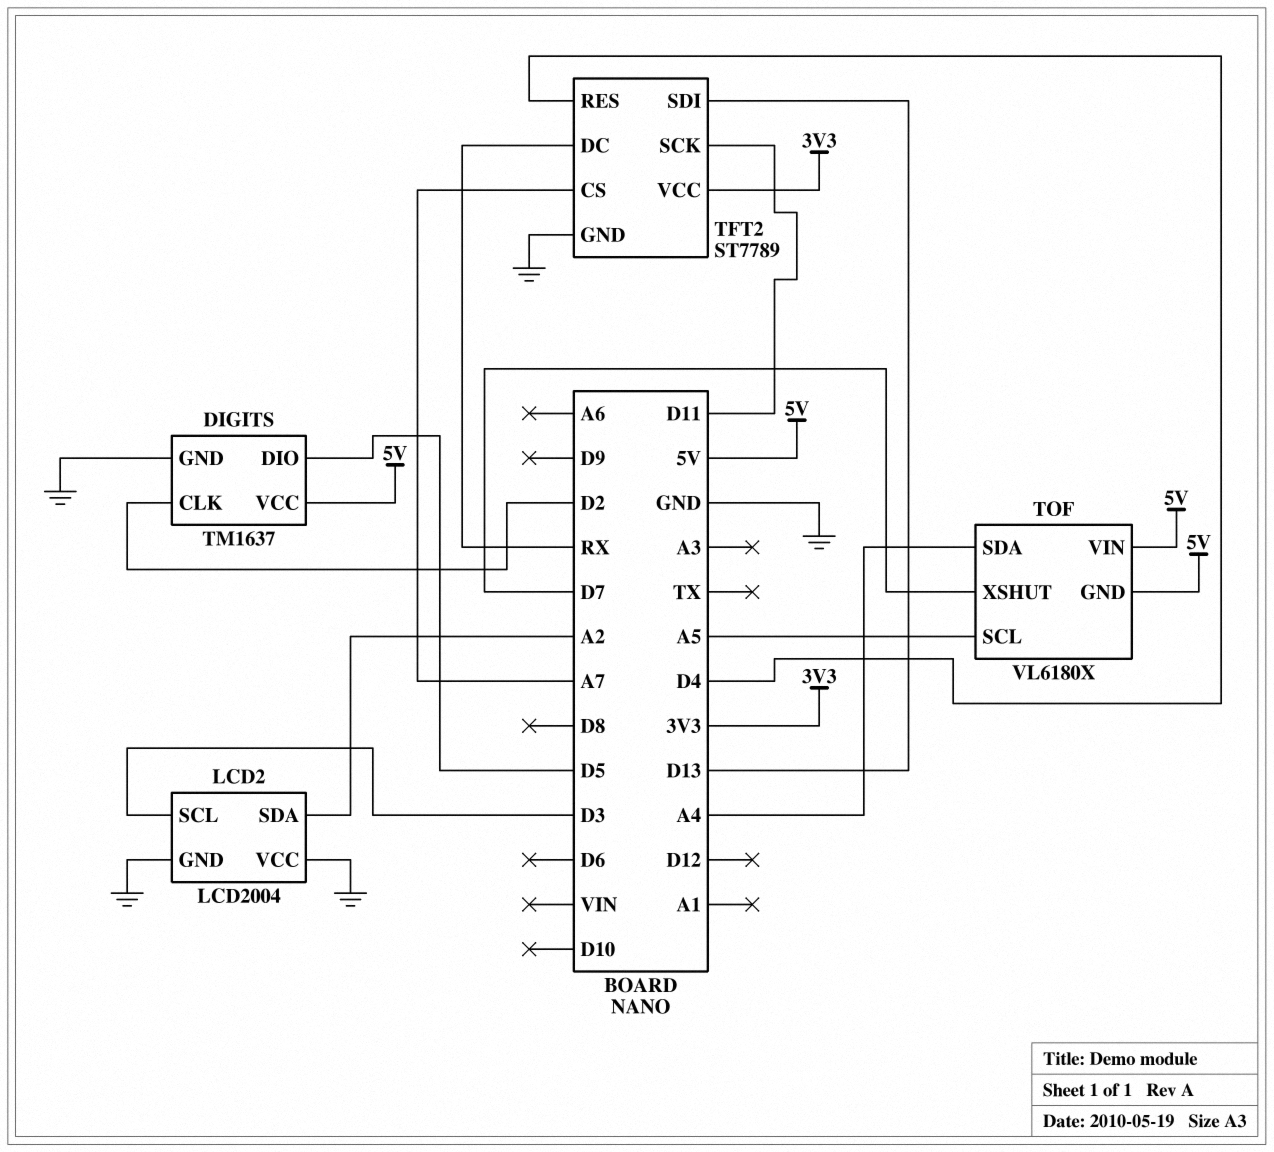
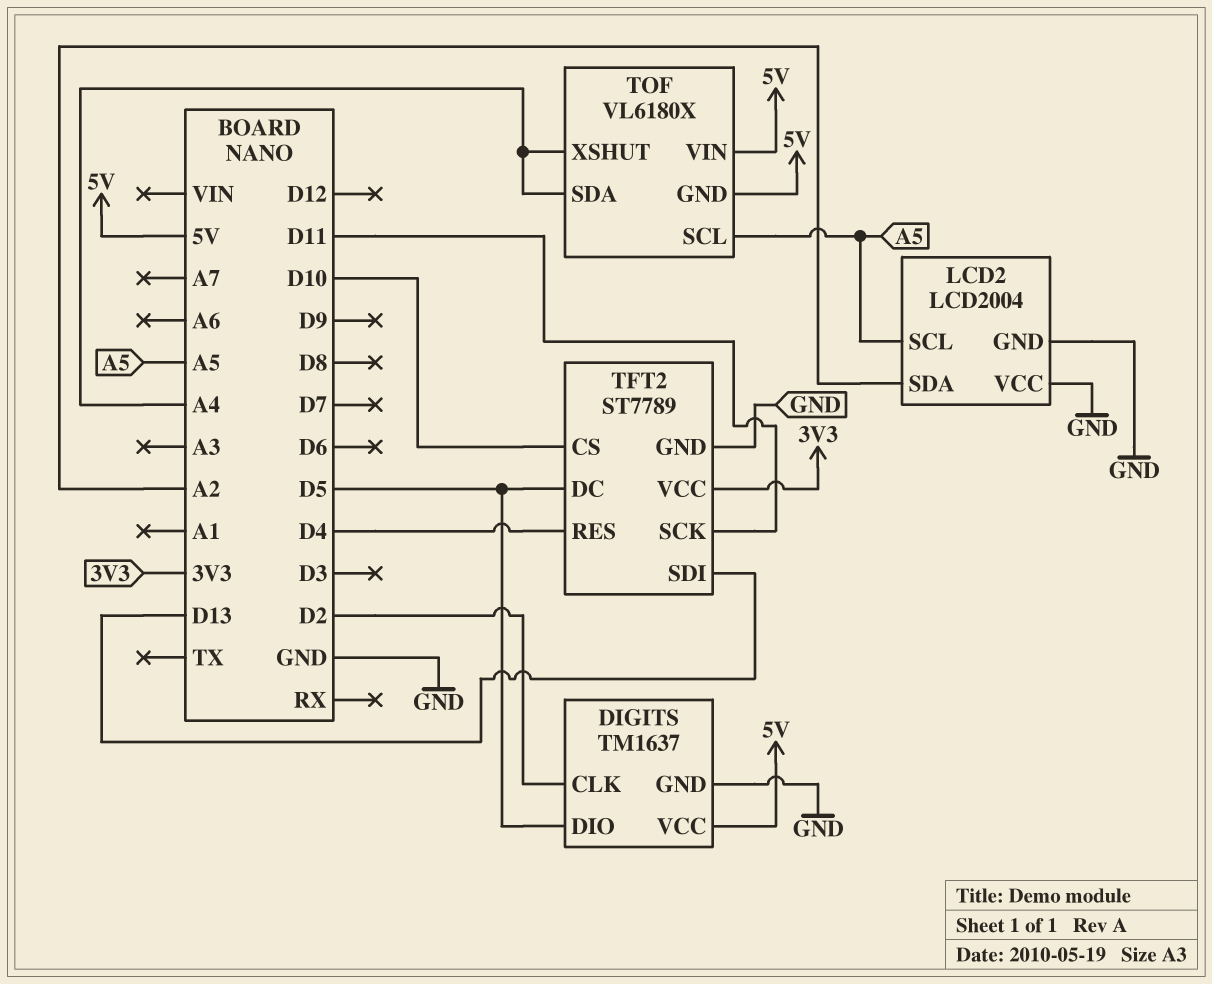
LCD2 pin SCL: D3 -> A5
TFT2 pin CS: A7 -> D10
TFT2 pin DC: RX -> D5
TOF pin XSHUT: D7 -> A4

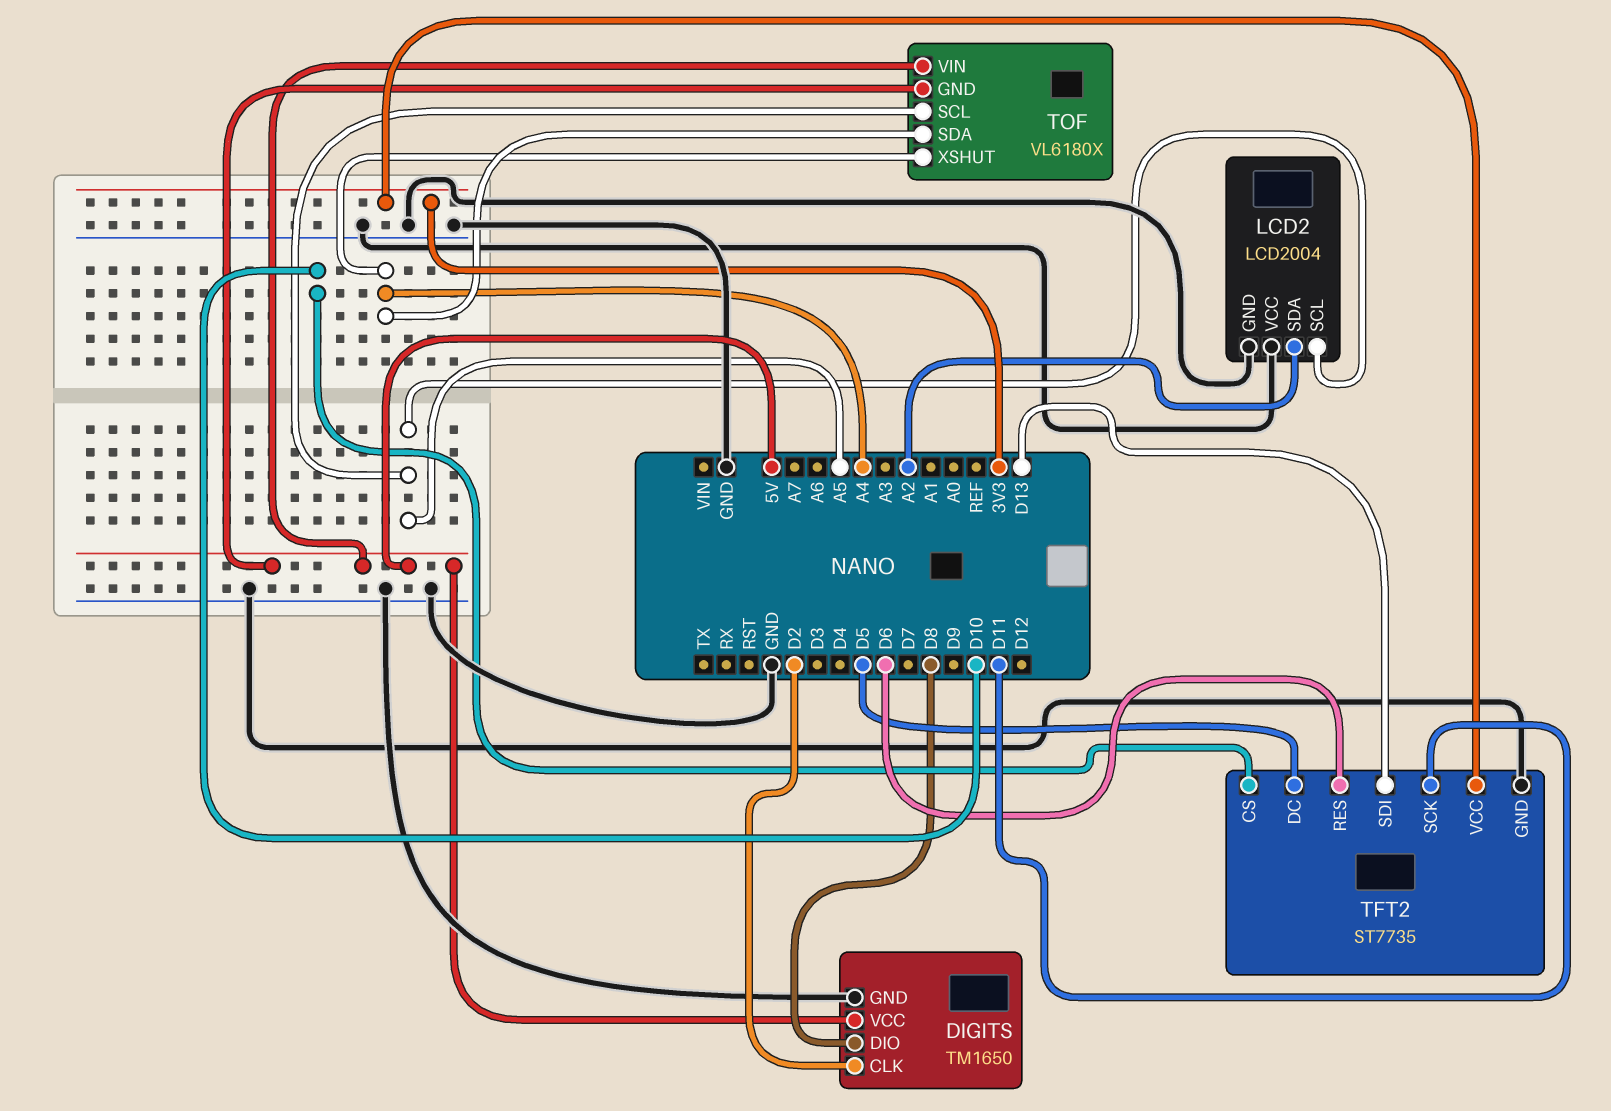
DIGITS: TM1637 -> TM1650
DIGITS pin DIO: D5 -> D8
TFT2: ST7789 -> ST7735
TFT2 pin RES: D4 -> D6

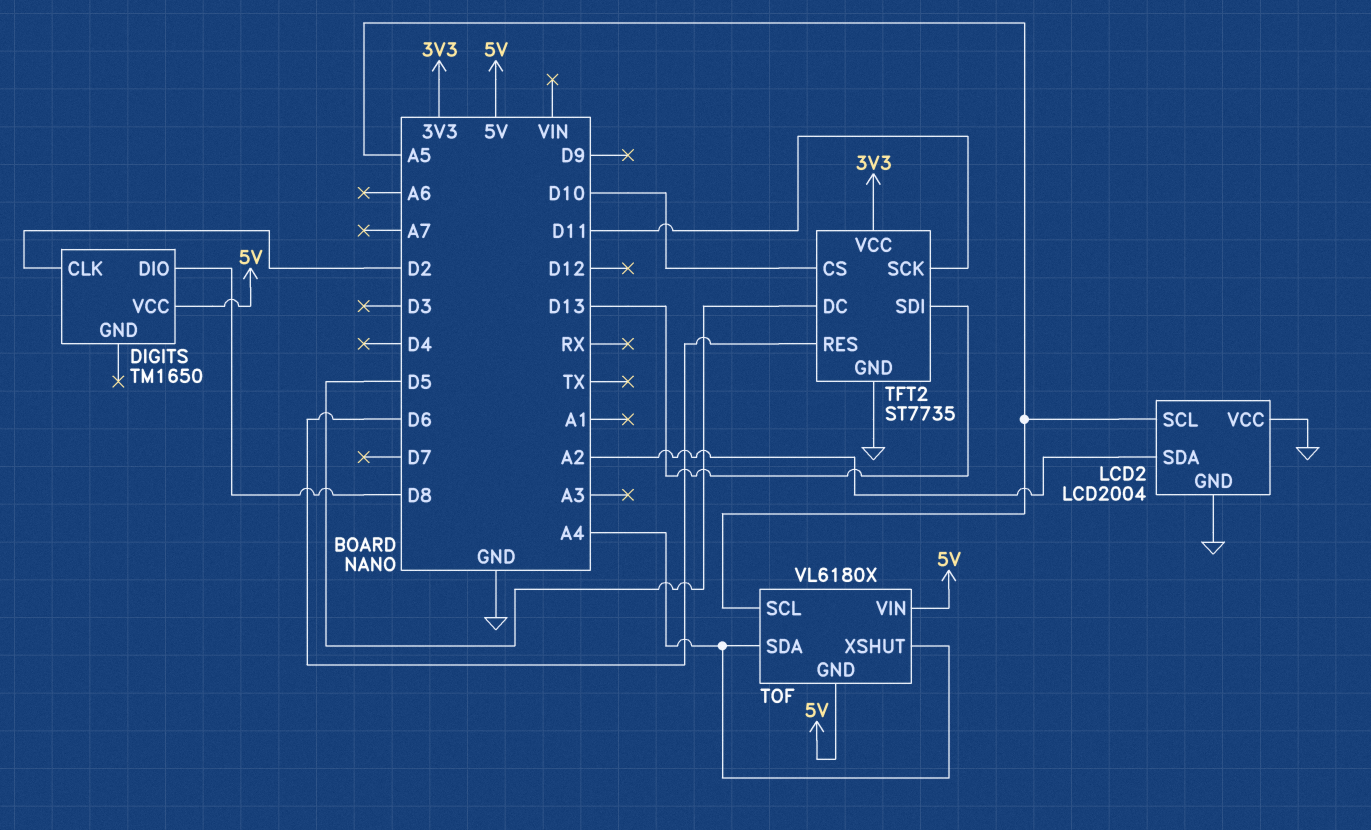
DIGITS pin GND: GND -> none

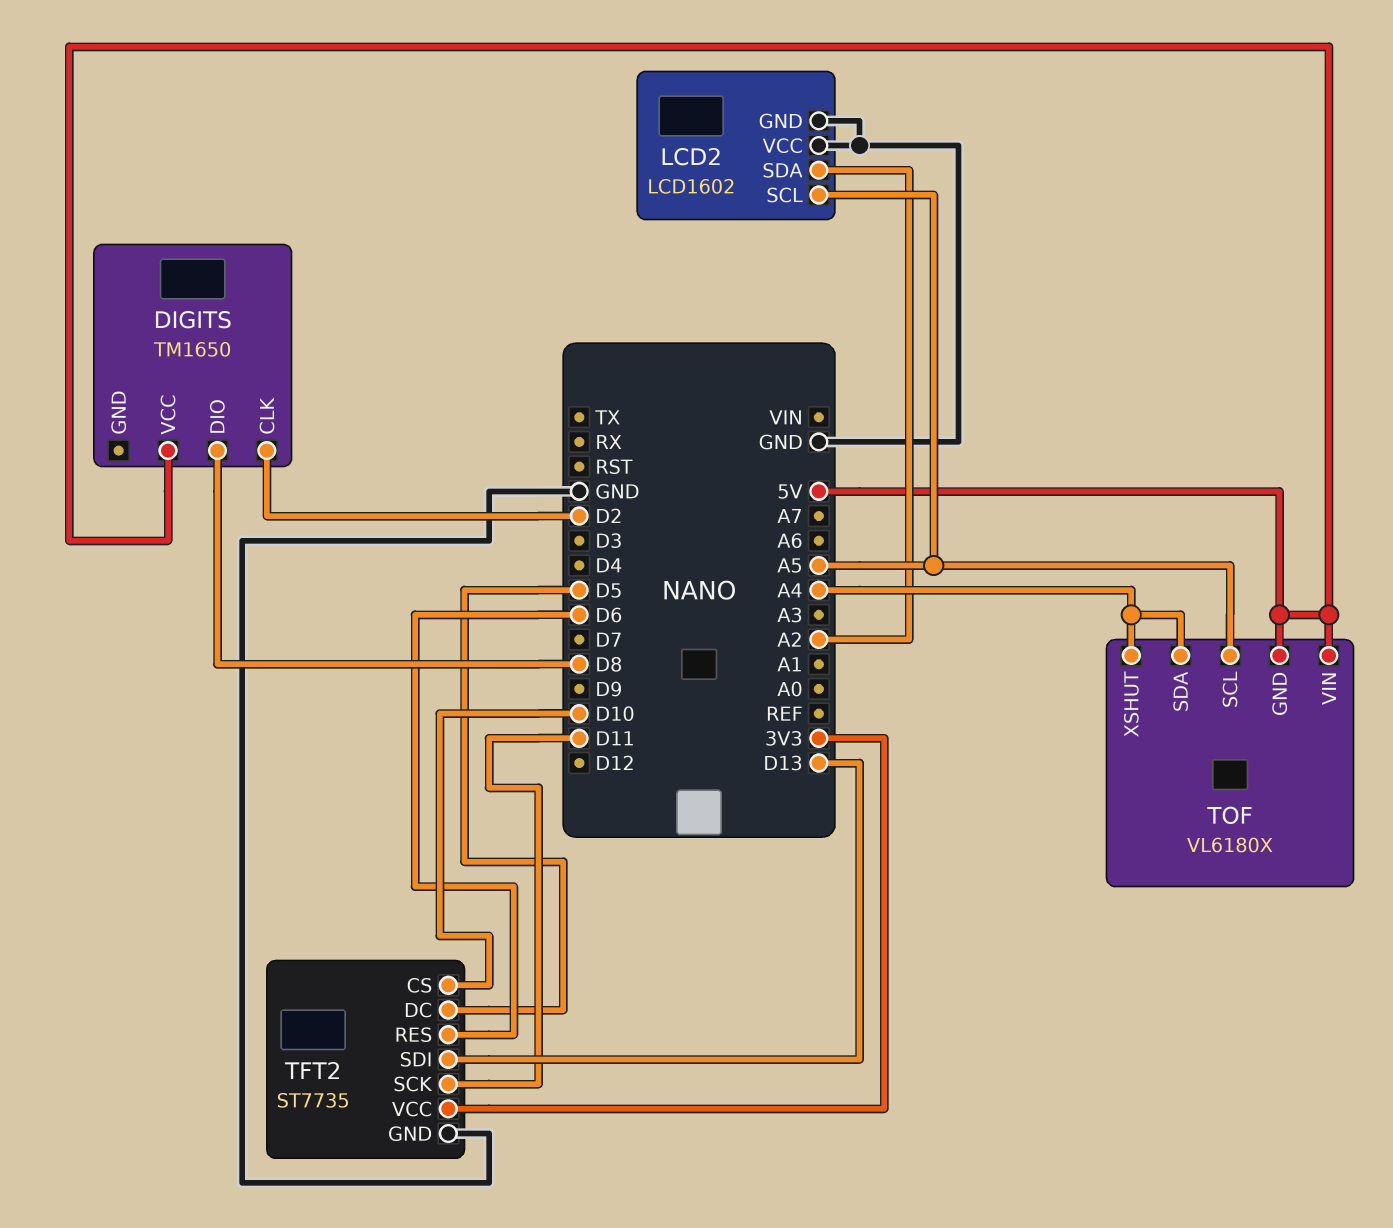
LCD2: LCD2004 -> LCD1602

